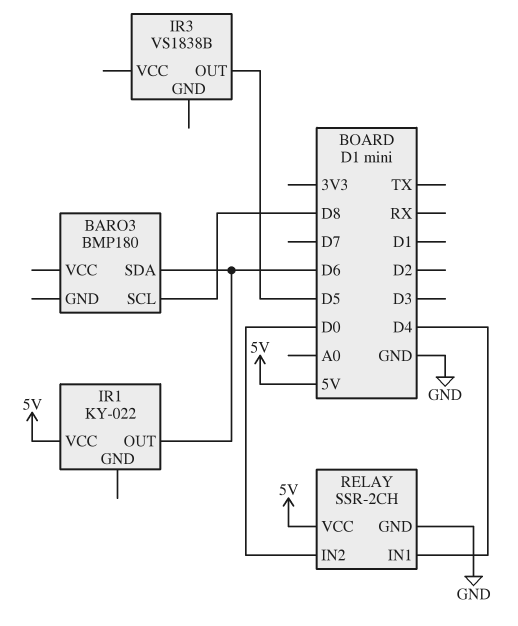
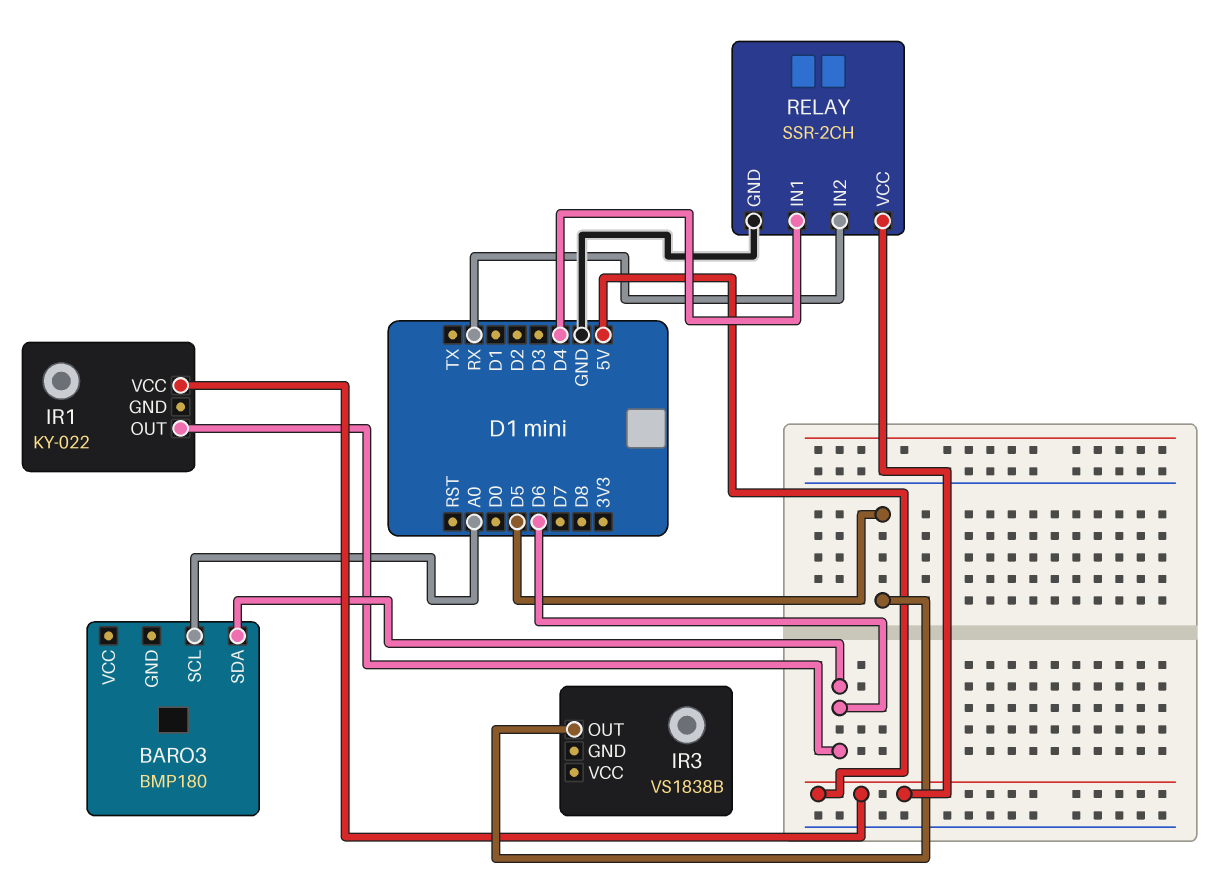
BARO3 pin SCL: D8 -> A0
RELAY pin IN2: D0 -> RX

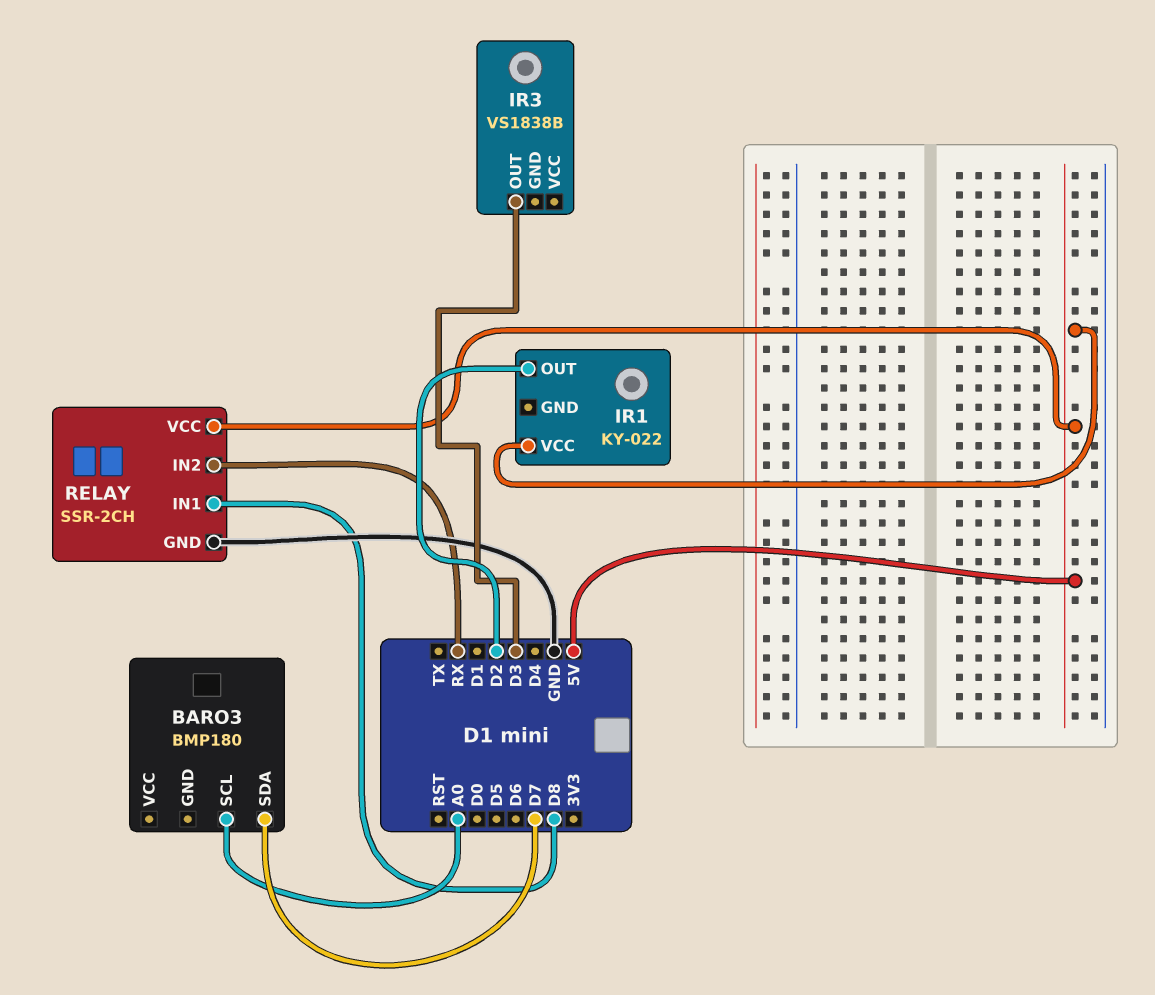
BARO3 pin SDA: D6 -> D7
IR1 pin OUT: D6 -> D2
IR3 pin OUT: D5 -> D3
RELAY pin IN1: D4 -> D8

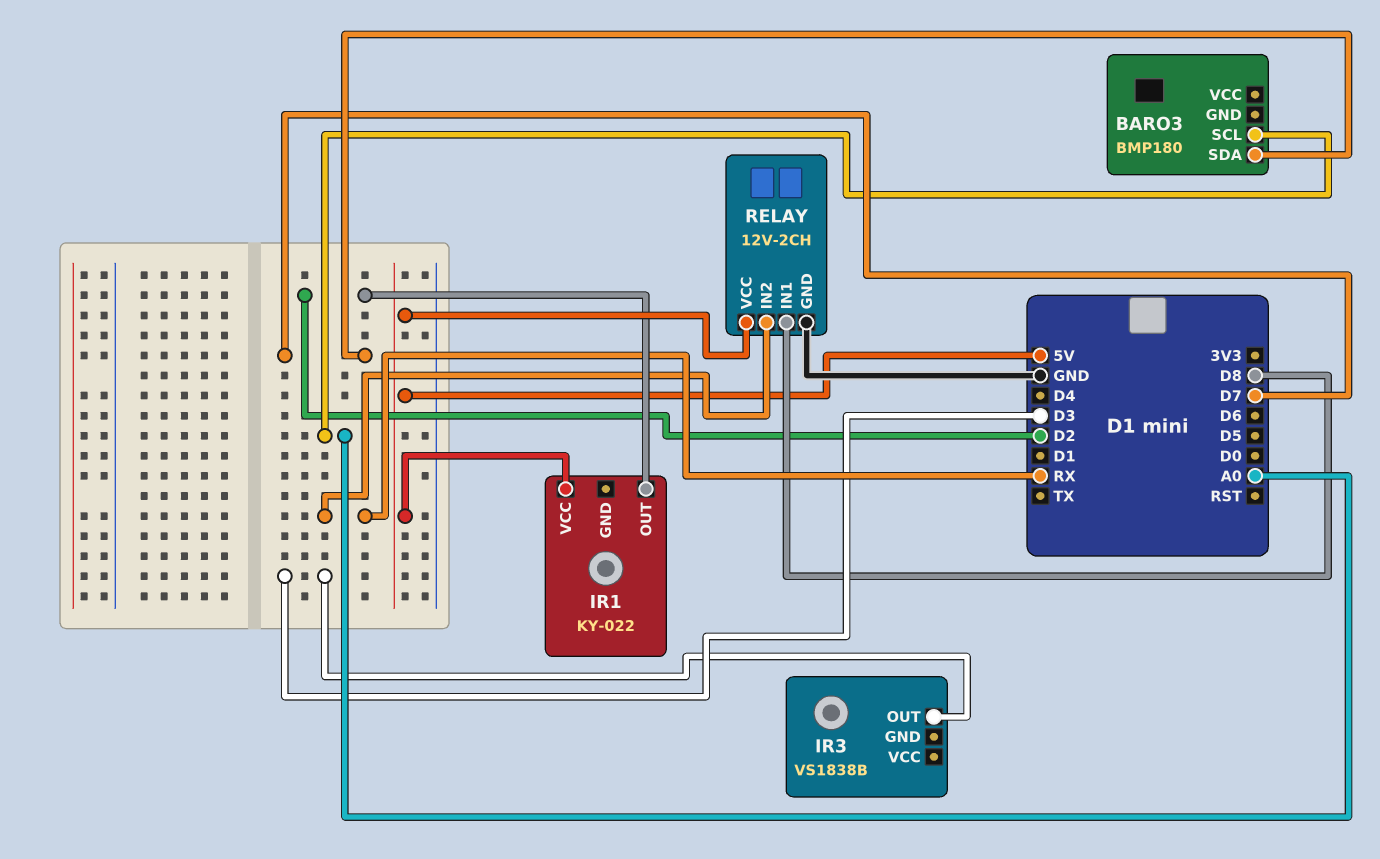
RELAY: SSR-2CH -> 12V-2CH

